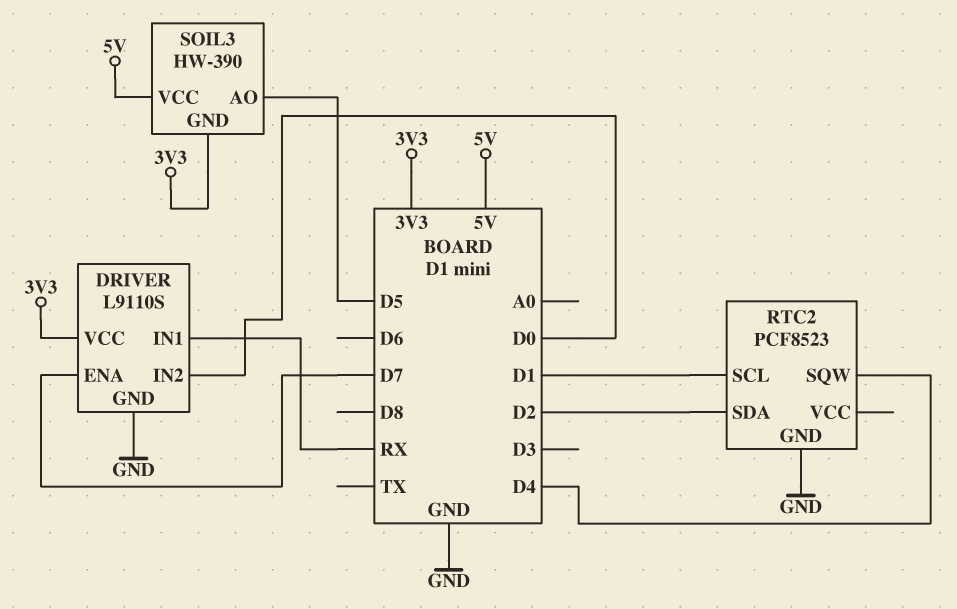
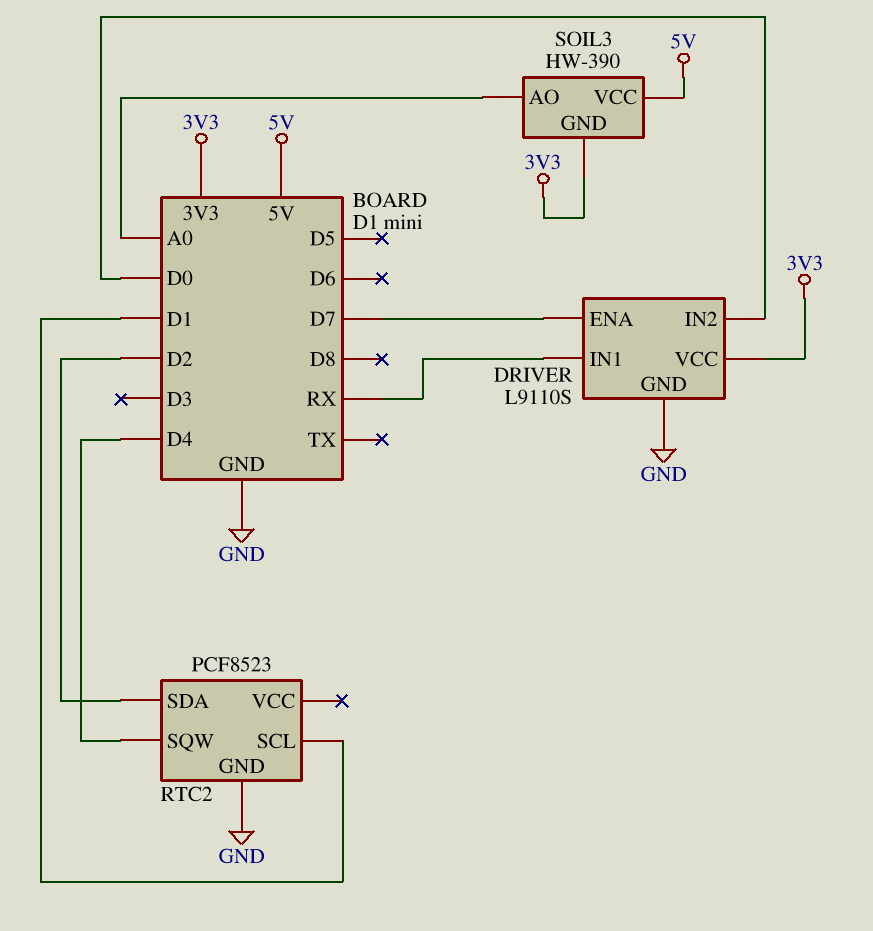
SOIL3 pin AO: D5 -> A0

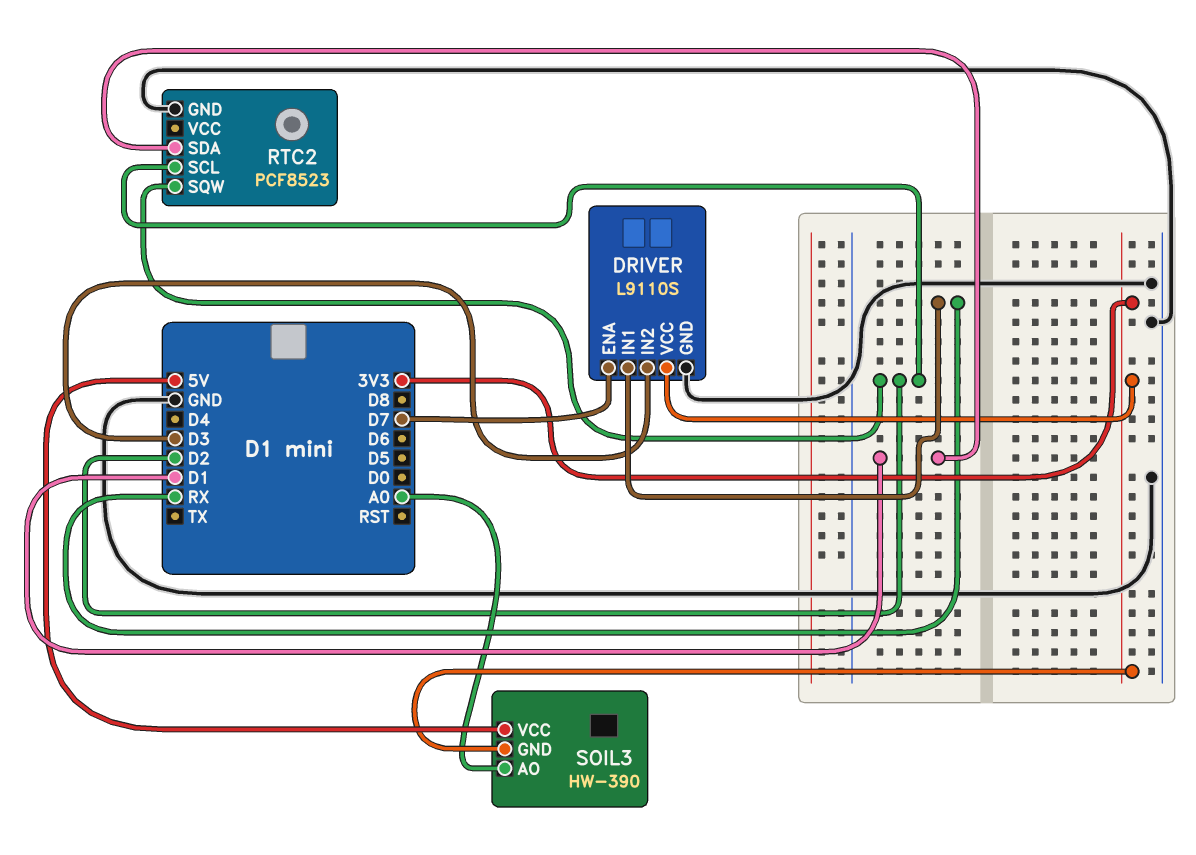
DRIVER pin IN2: D0 -> D3
RTC2 pin SCL: D1 -> D2
RTC2 pin SDA: D2 -> D1
RTC2 pin SQW: D4 -> D2

